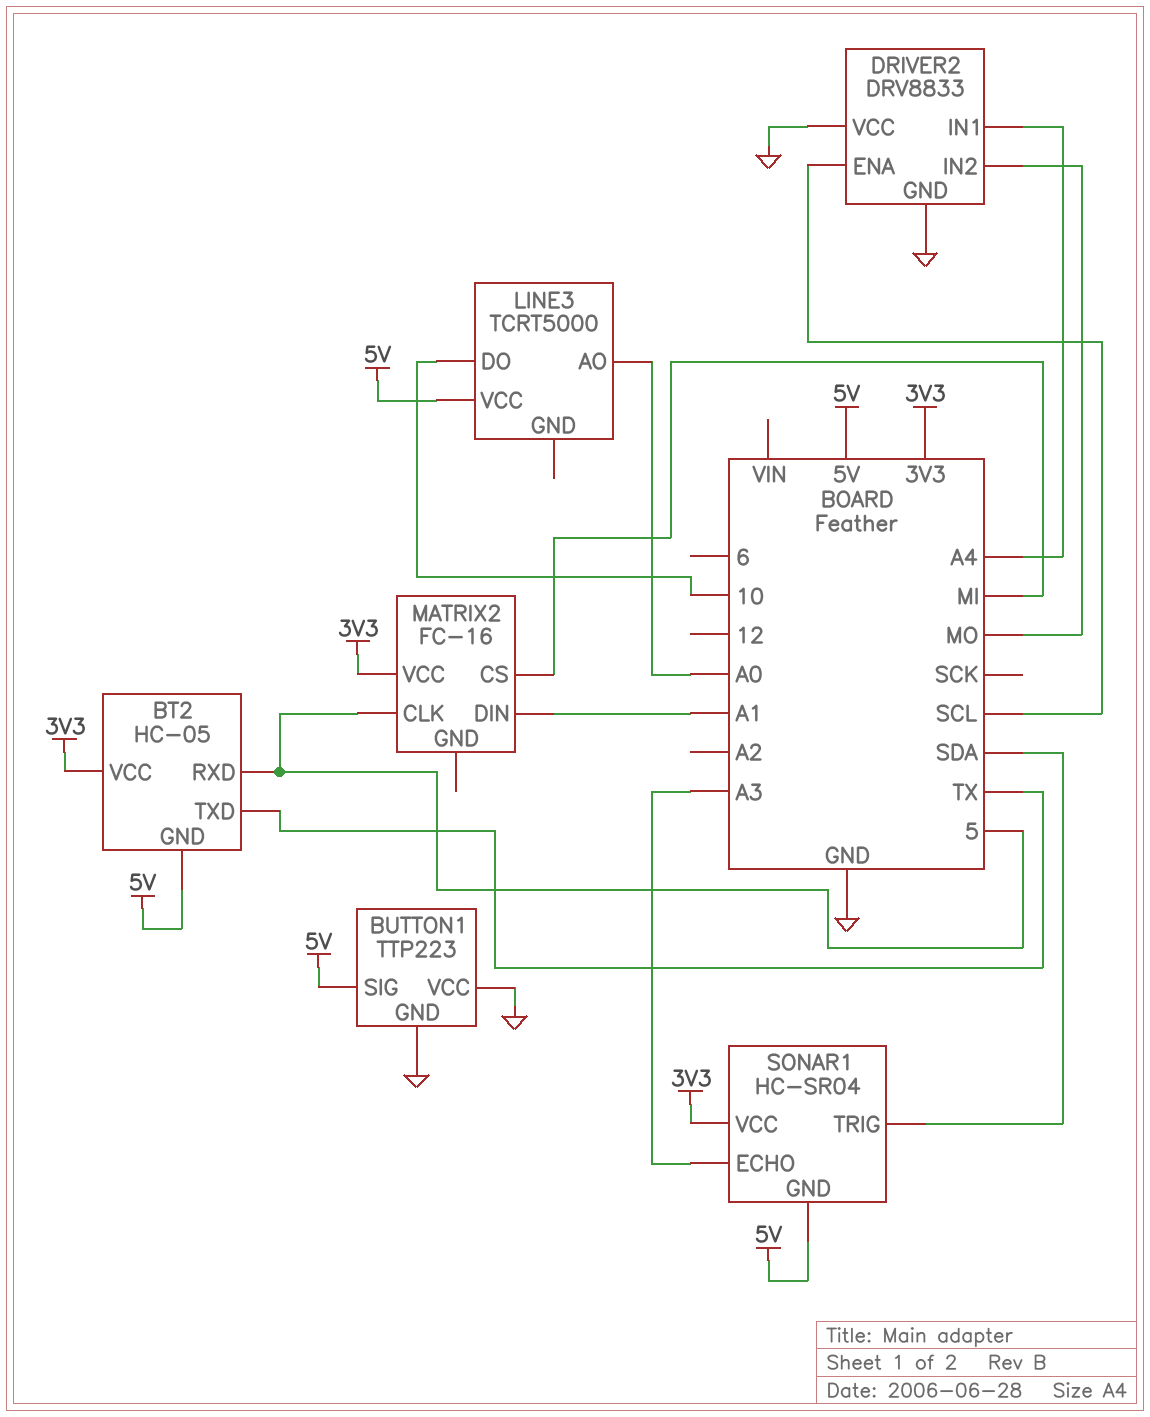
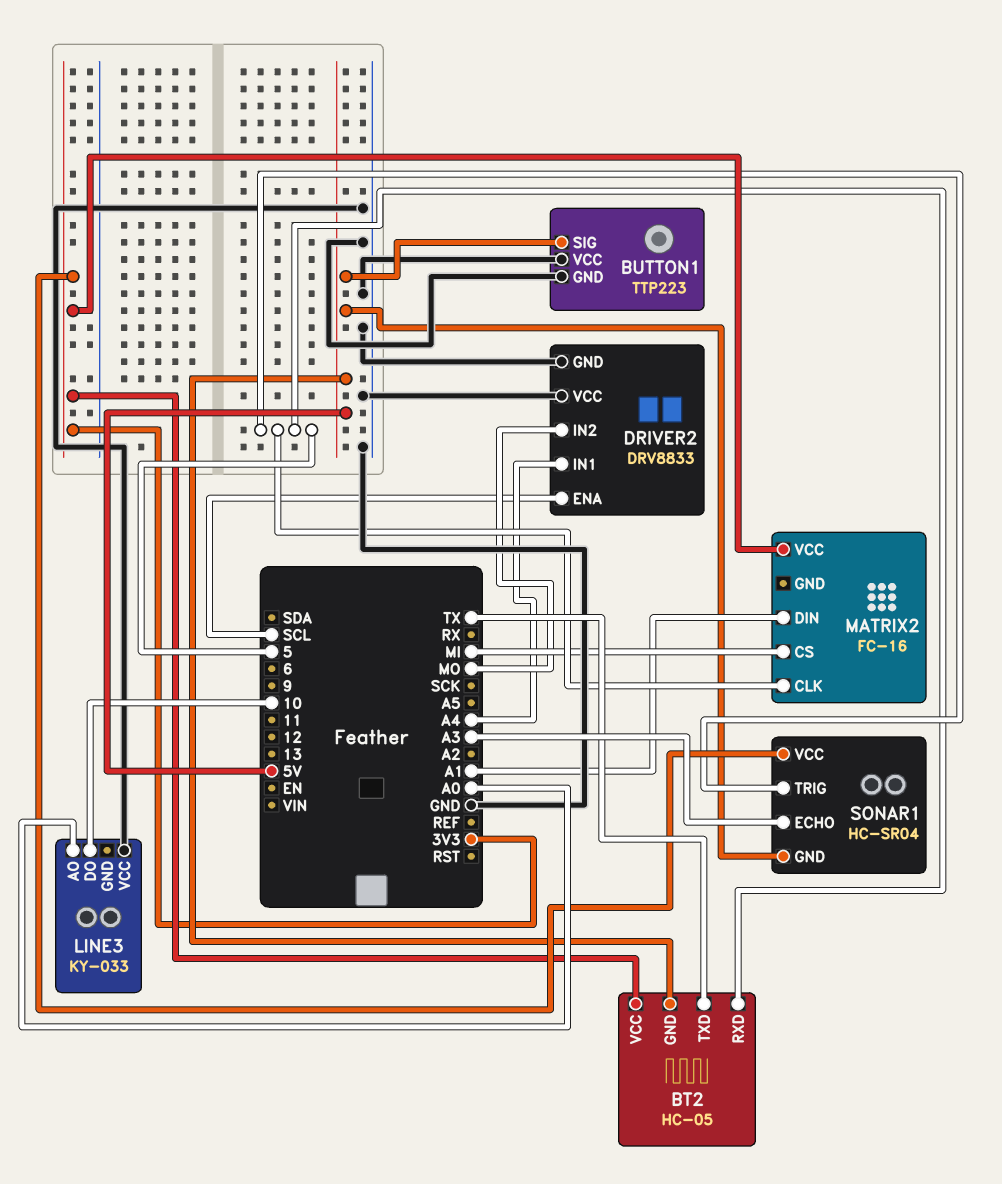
LINE3: TCRT5000 -> KY-033
LINE3 pin VCC: 5V -> GND
SONAR1 pin TRIG: SDA -> 5

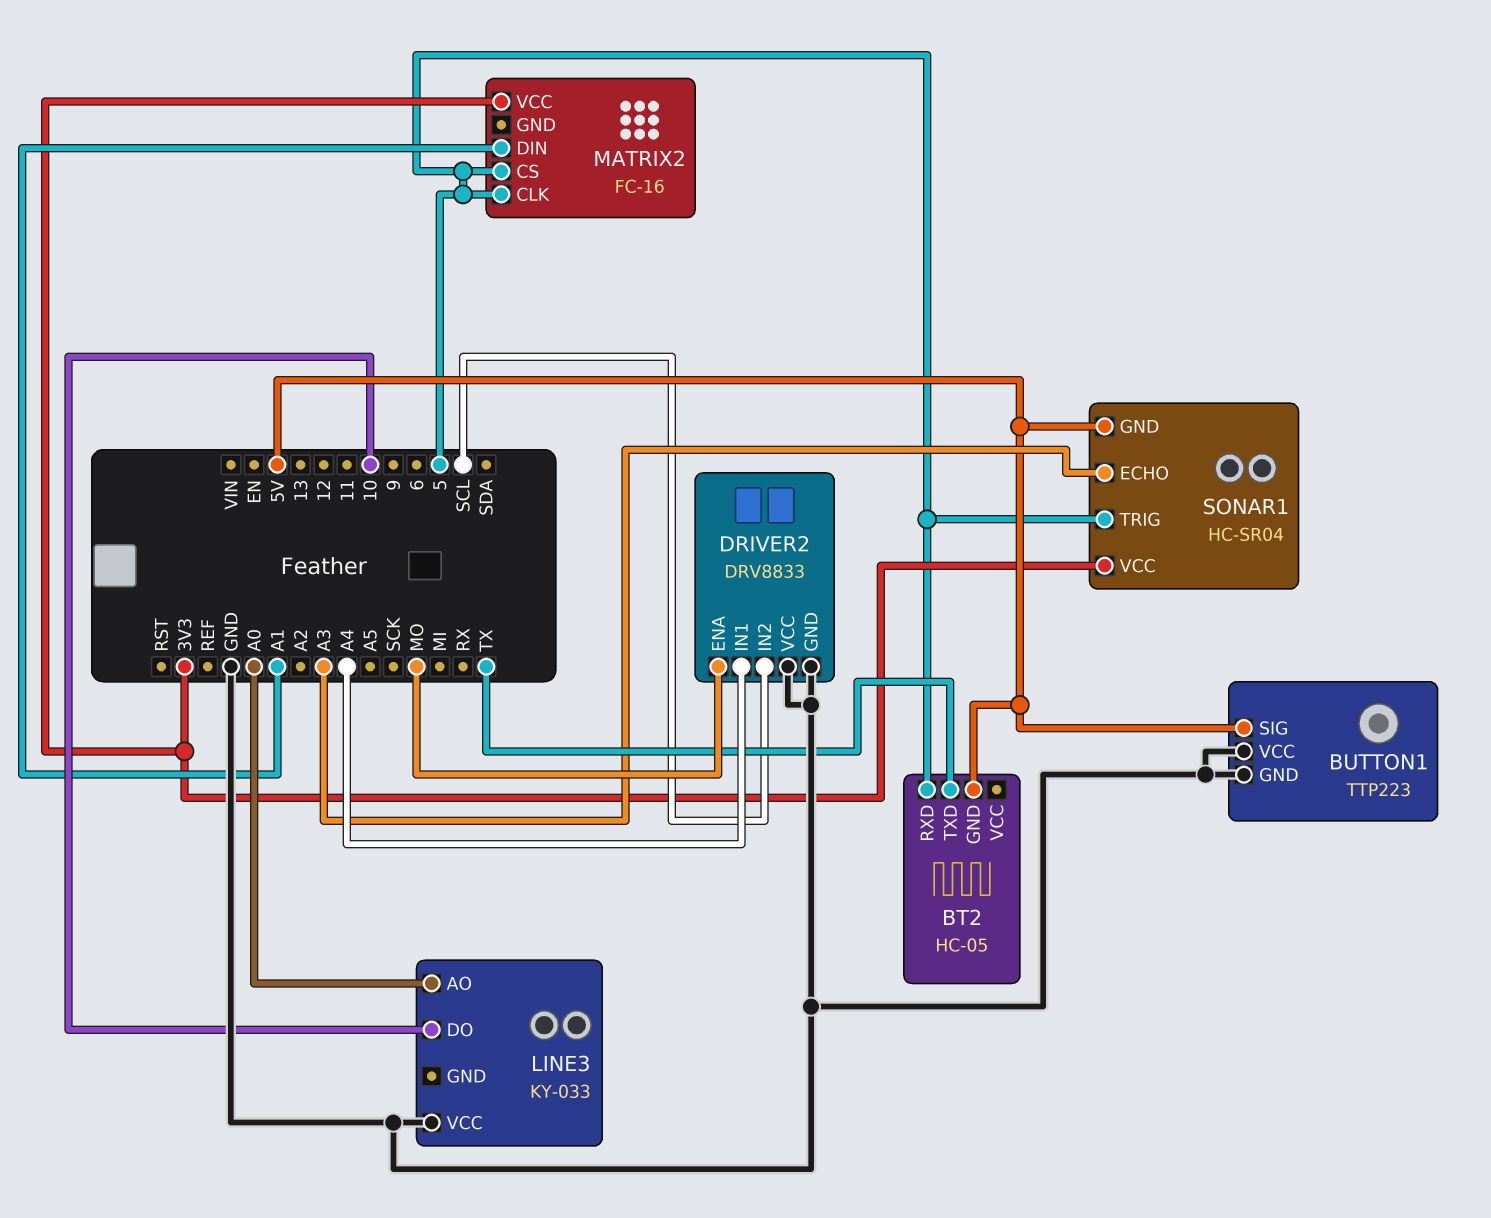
BT2 pin VCC: 3V3 -> none
DRIVER2 pin ENA: SCL -> MO
DRIVER2 pin IN2: MO -> SCL
MATRIX2 pin CS: MI -> 5

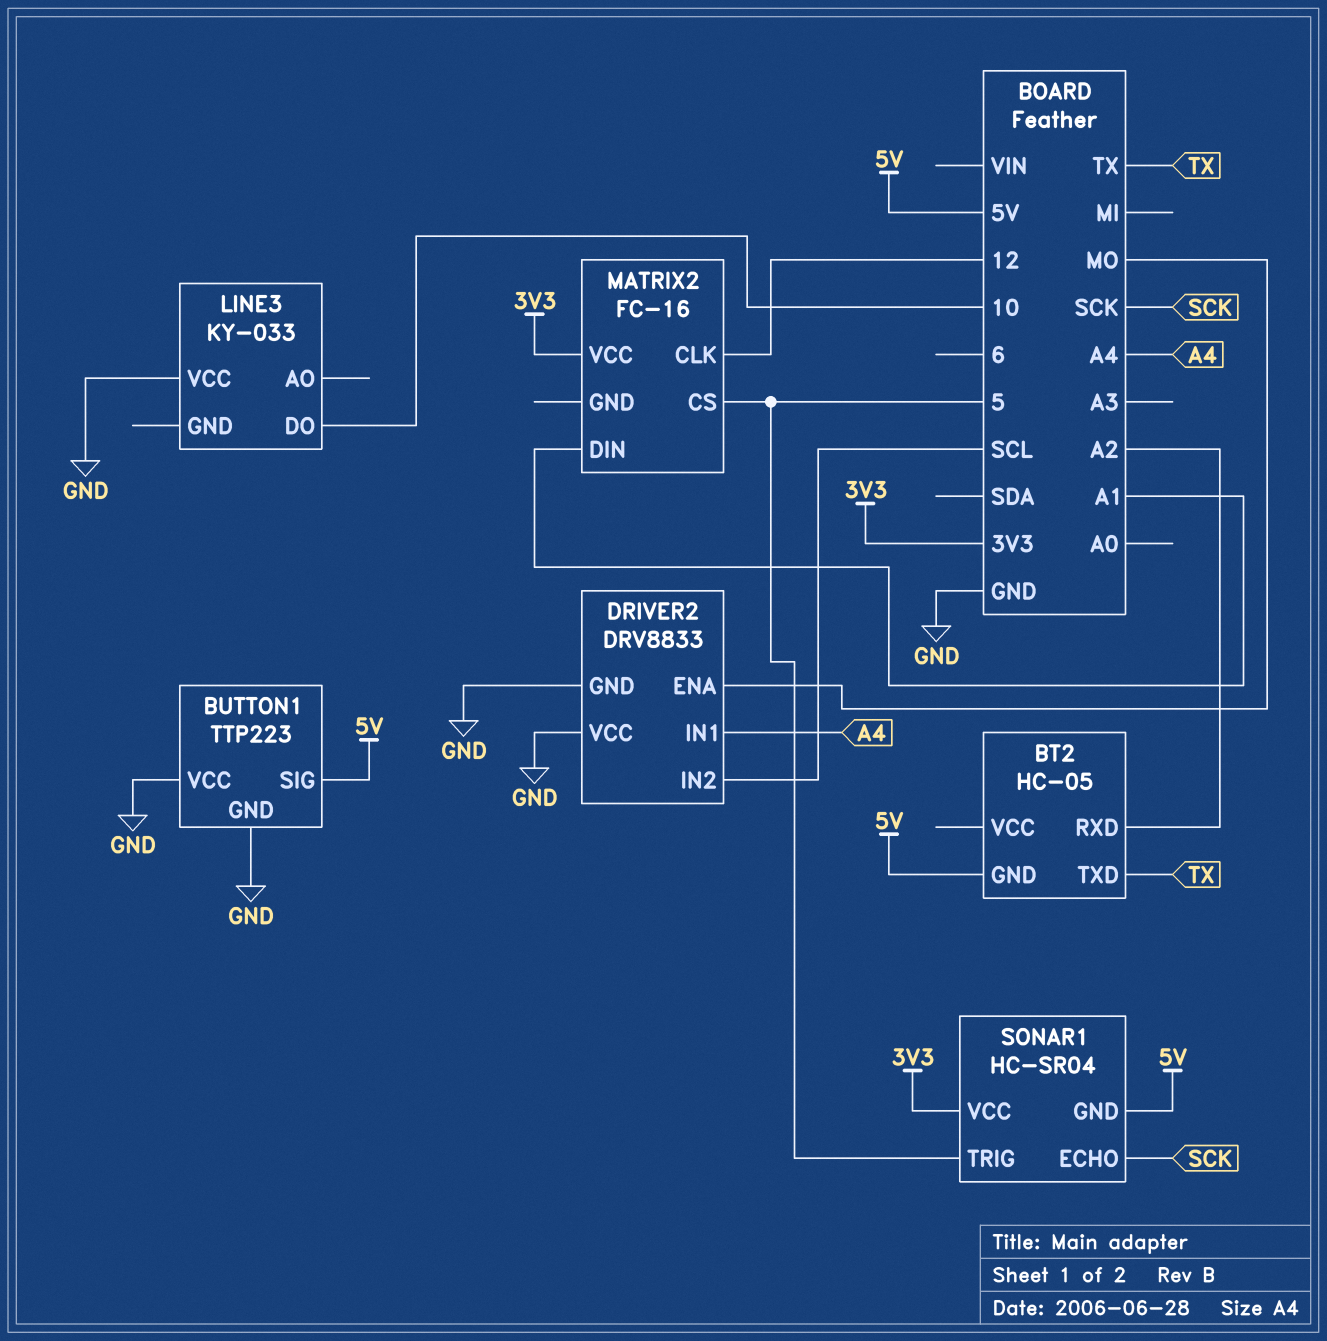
BT2 pin RXD: 5 -> A2
LINE3 pin AO: A0 -> none
MATRIX2 pin CLK: 5 -> 12
SONAR1 pin ECHO: A3 -> SCK

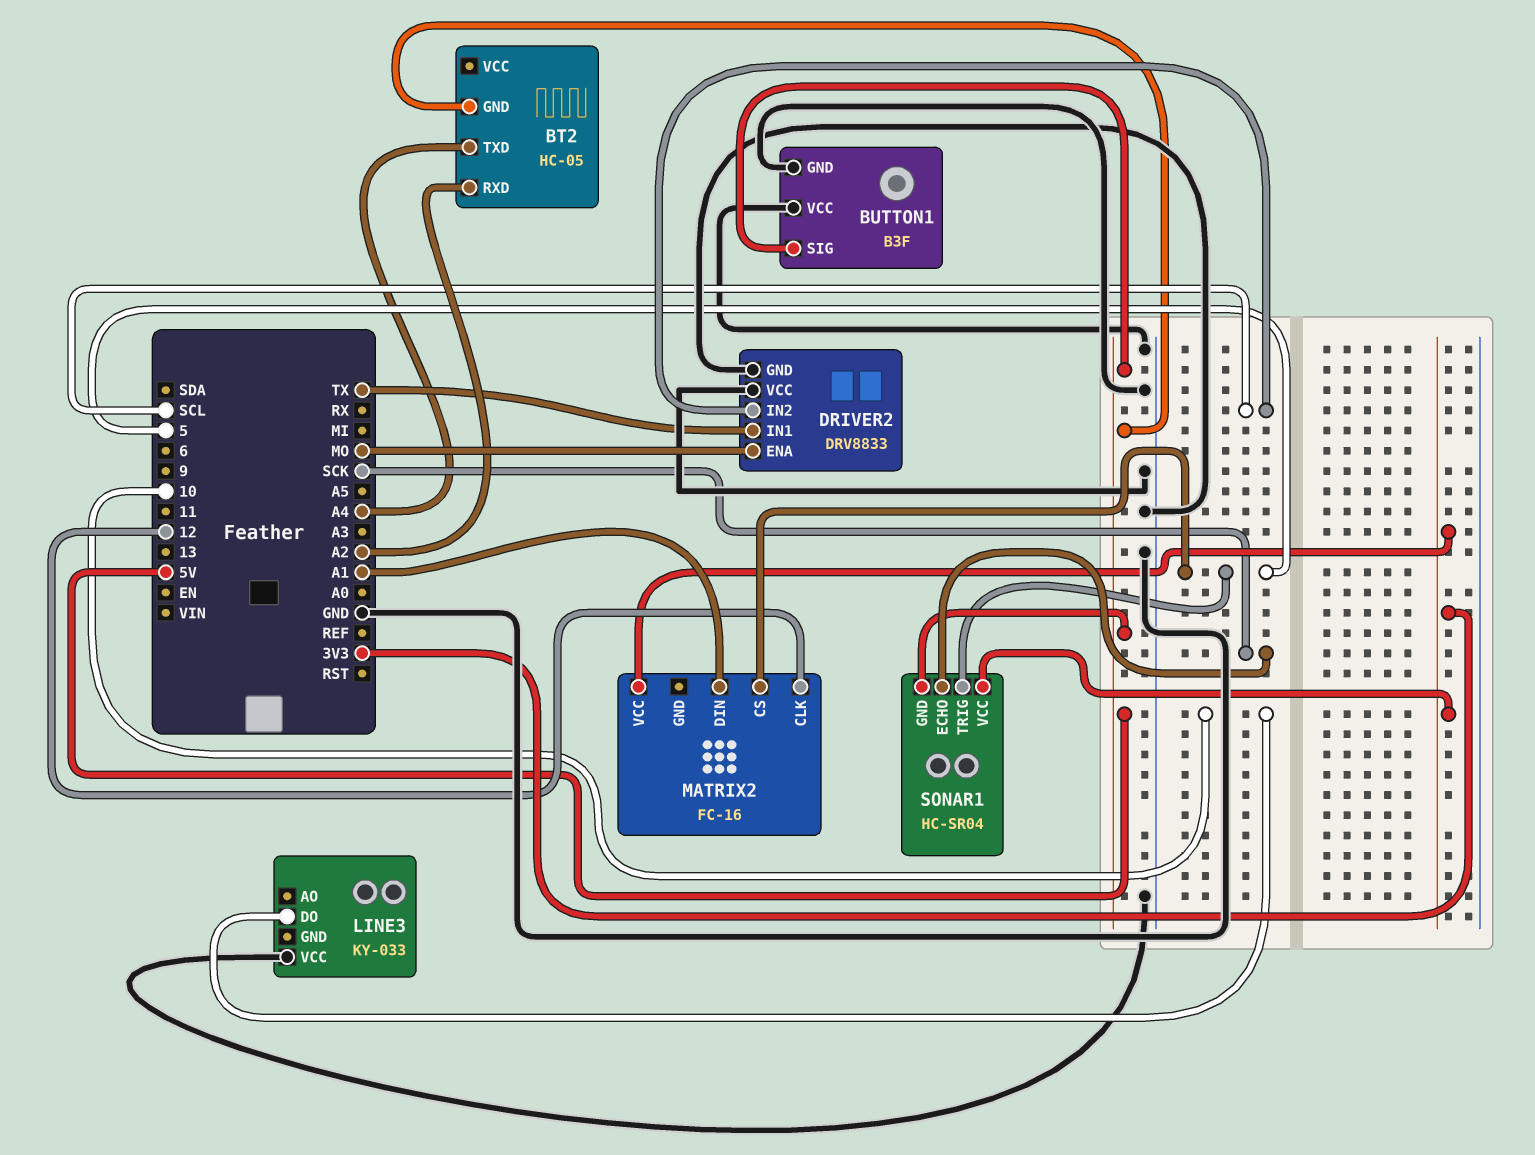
BT2 pin TXD: TX -> A4
BUTTON1: TTP223 -> B3F
DRIVER2 pin IN1: A4 -> TX

